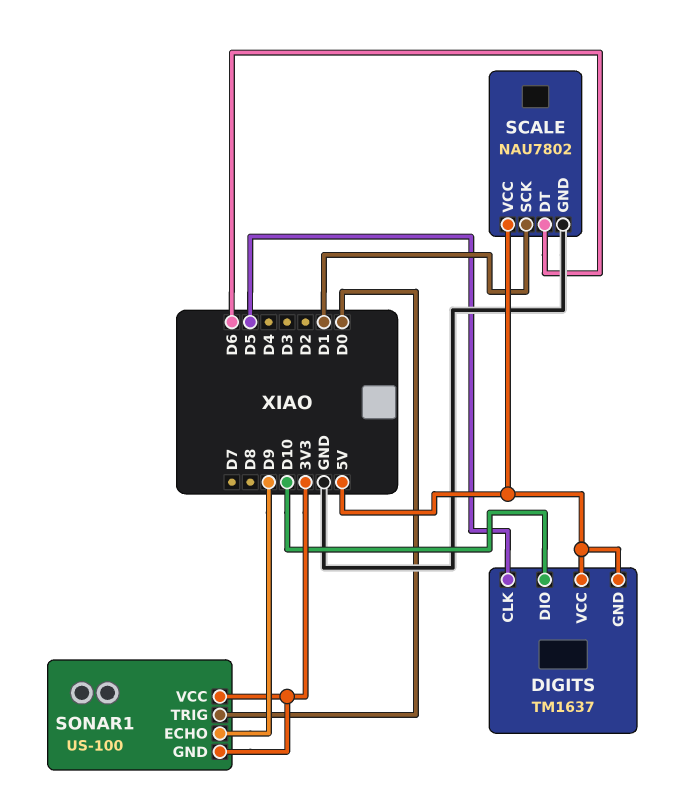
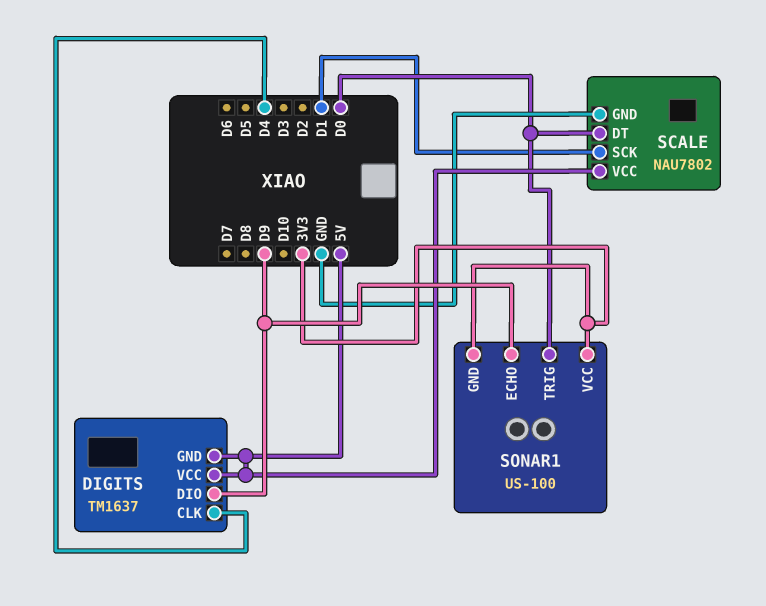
DIGITS pin CLK: D5 -> D4
DIGITS pin DIO: D10 -> D9
SCALE pin DT: D6 -> D0

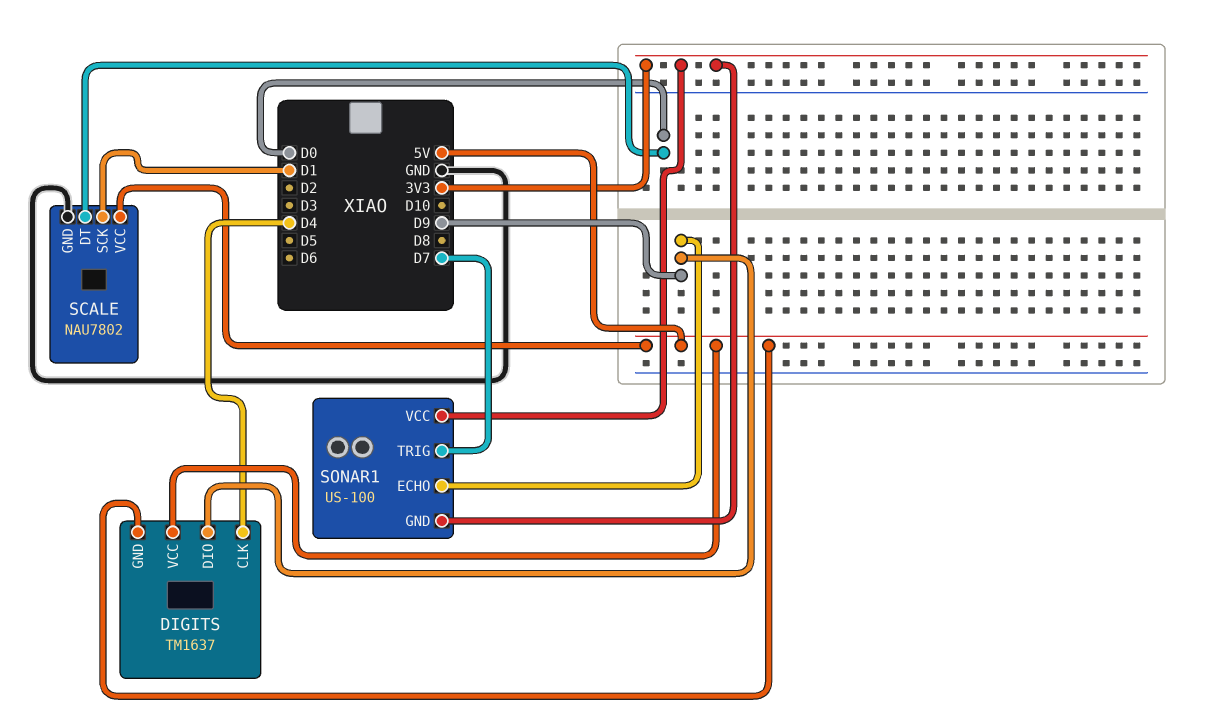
SONAR1 pin TRIG: D0 -> D7

